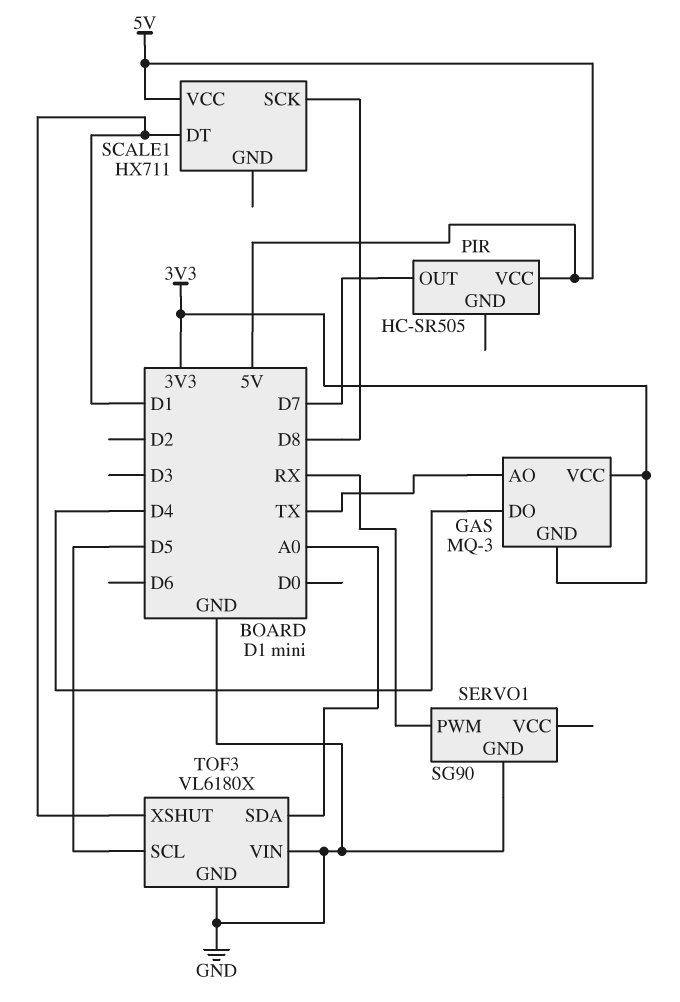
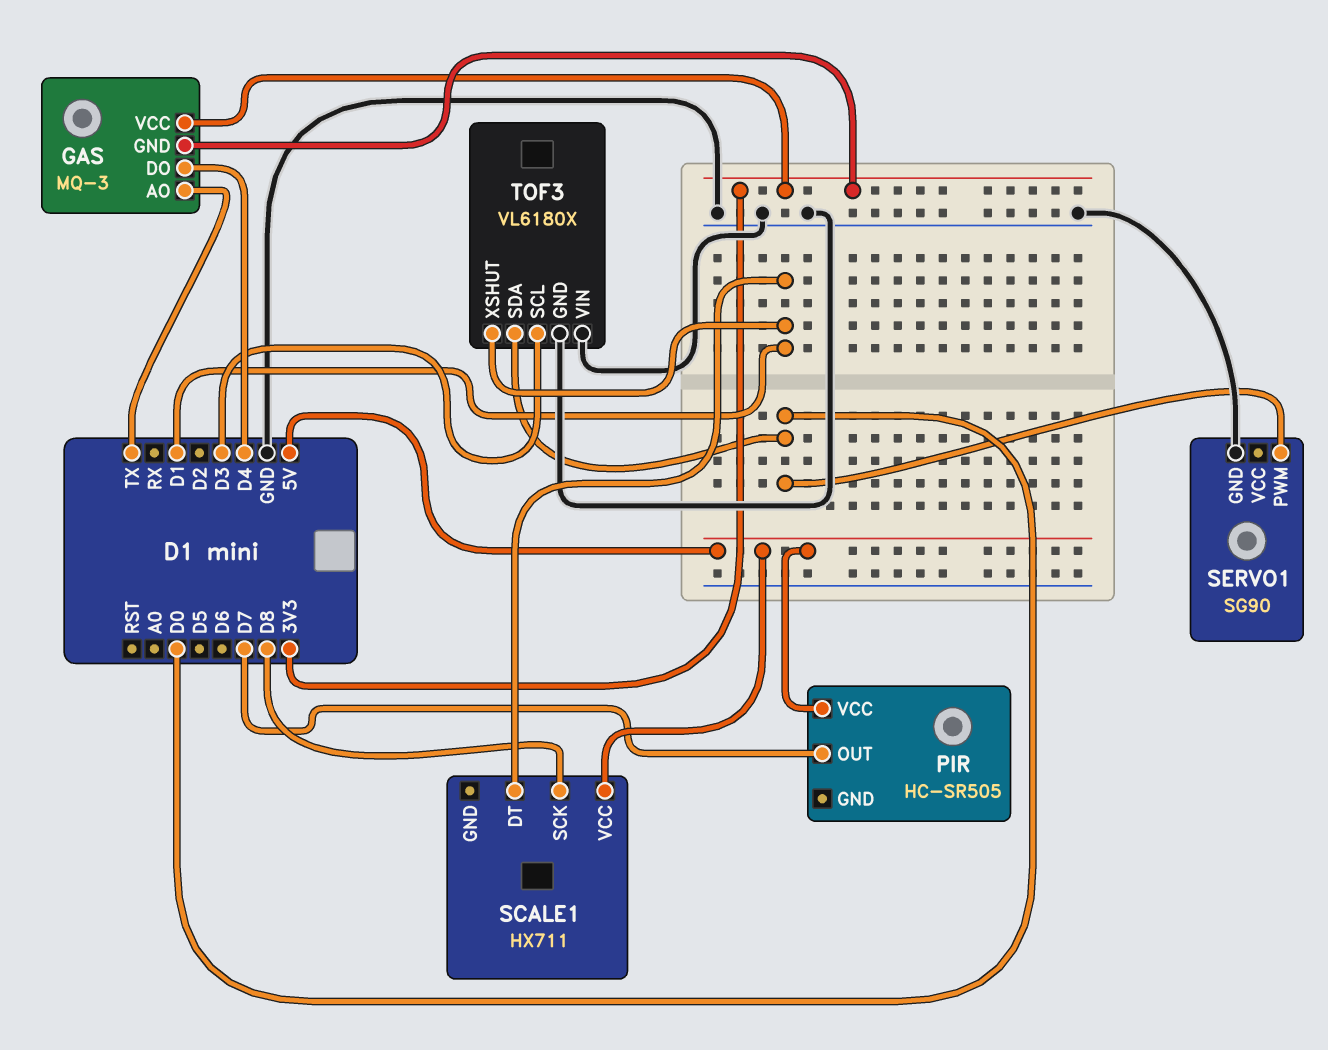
SERVO1 pin PWM: RX -> D0
TOF3 pin SCL: D5 -> D3
TOF3 pin SDA: A0 -> D0

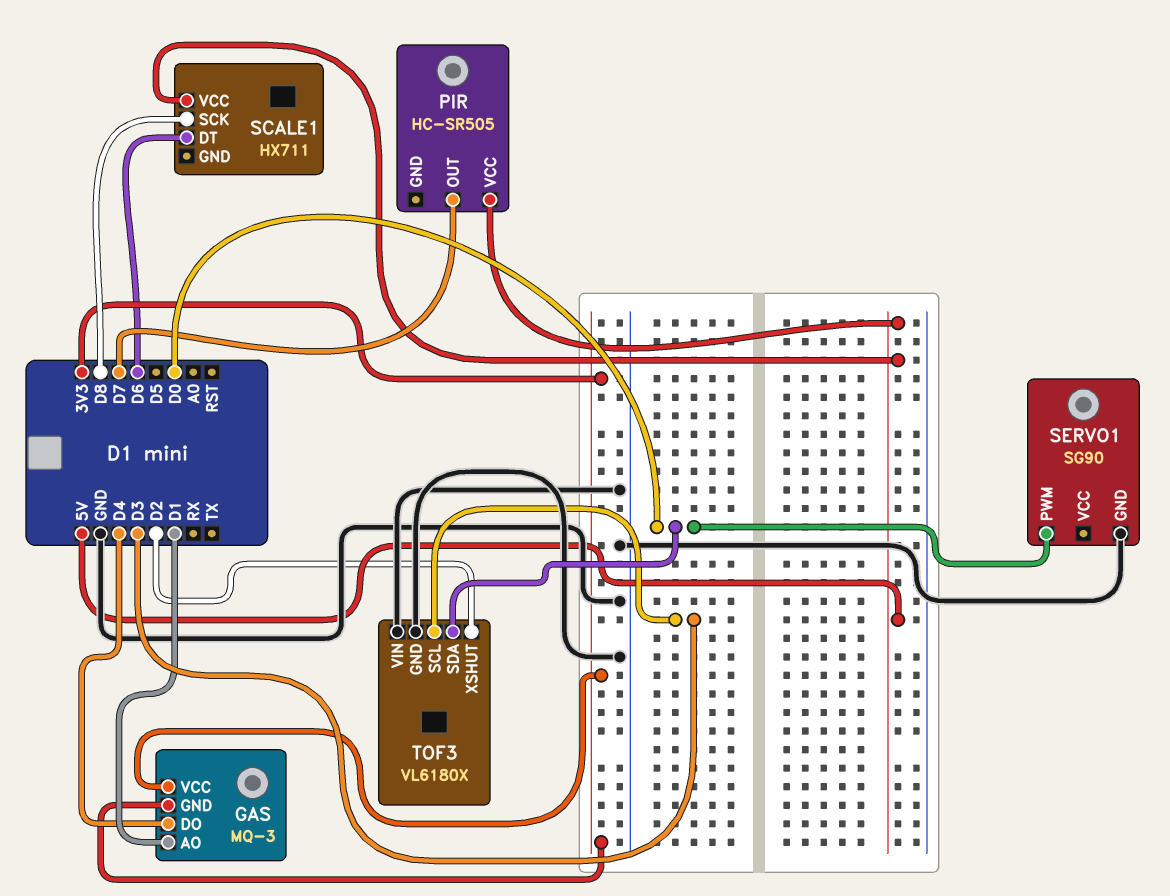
GAS pin AO: TX -> D1
SCALE1 pin DT: D1 -> D6
TOF3 pin XSHUT: D1 -> D2

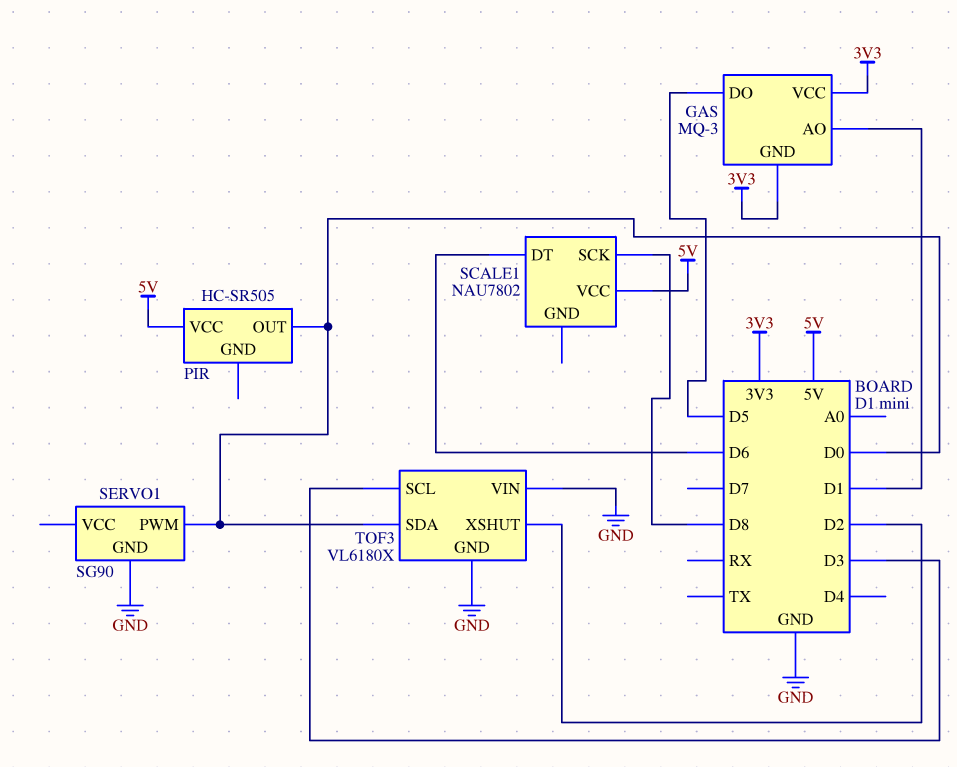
GAS pin DO: D4 -> D5
PIR pin OUT: D7 -> D0
SCALE1: HX711 -> NAU7802

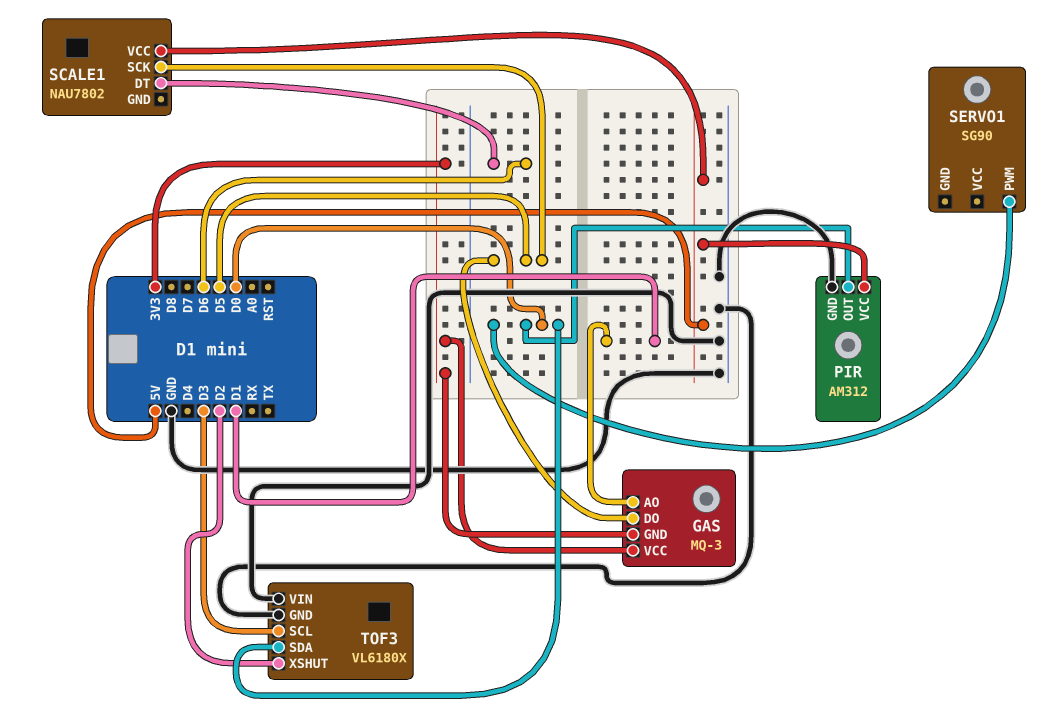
PIR: HC-SR505 -> AM312
PIR pin GND: none -> GND
SCALE1 pin SCK: D8 -> D5
SERVO1 pin GND: GND -> none

